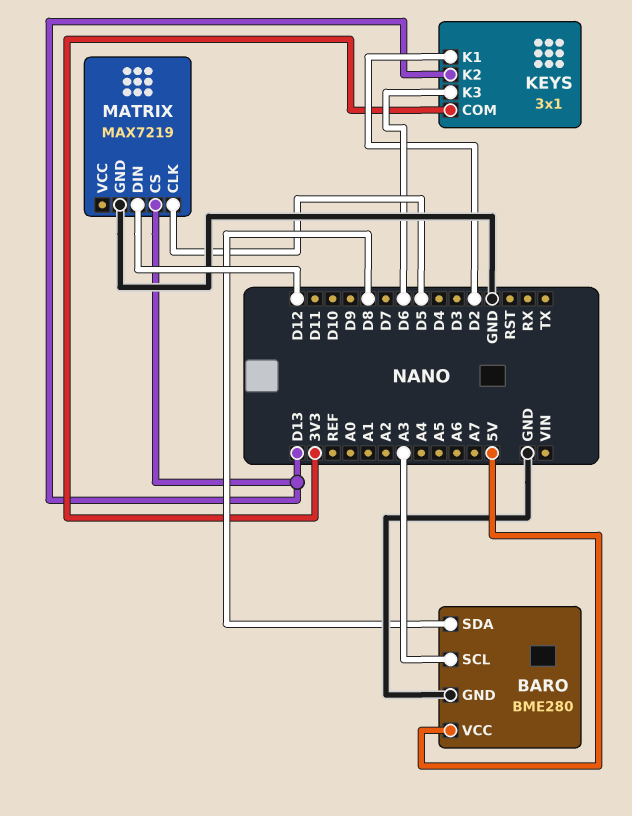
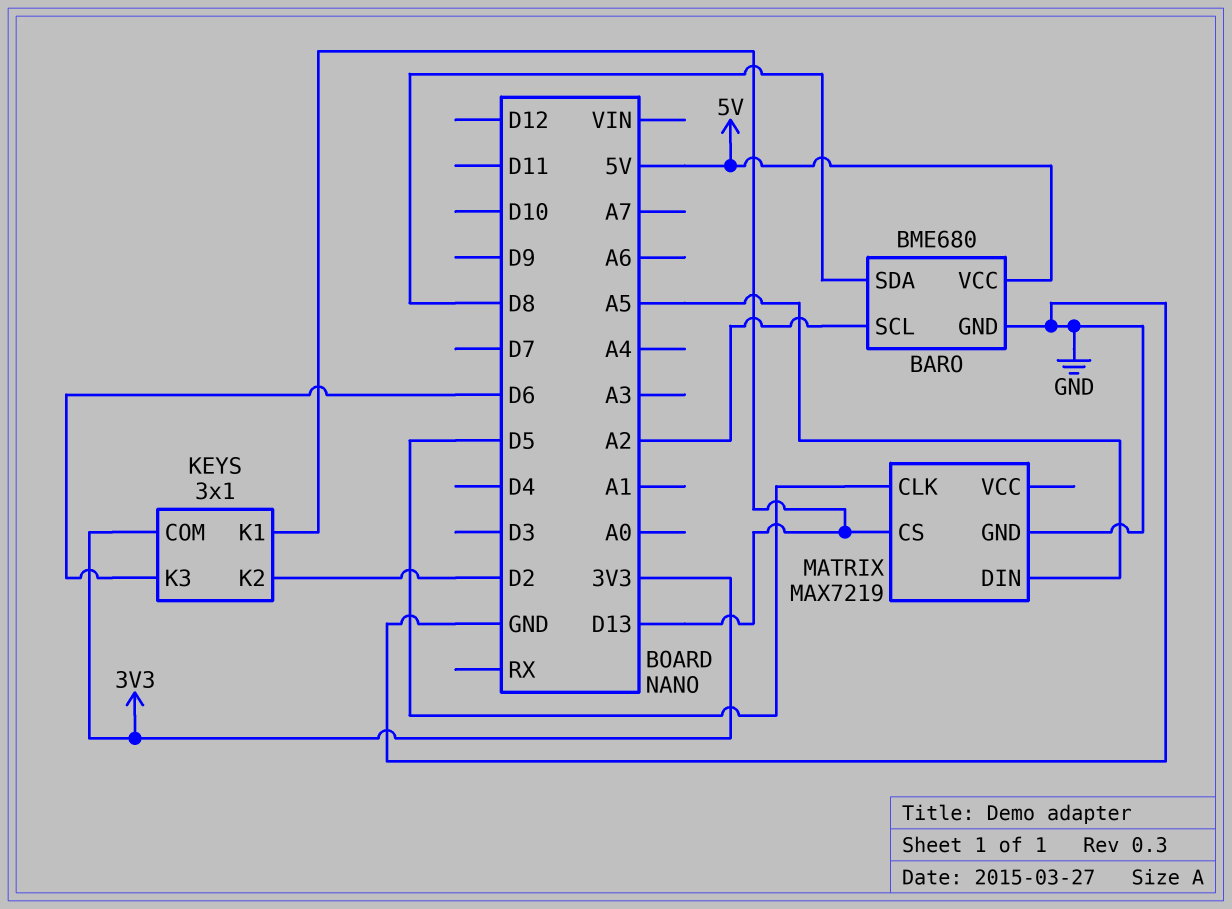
BARO: BME280 -> BME680
BARO pin SCL: A3 -> A2
KEYS pin K1: D2 -> D13
KEYS pin K2: D13 -> D2
MATRIX pin DIN: D12 -> A5

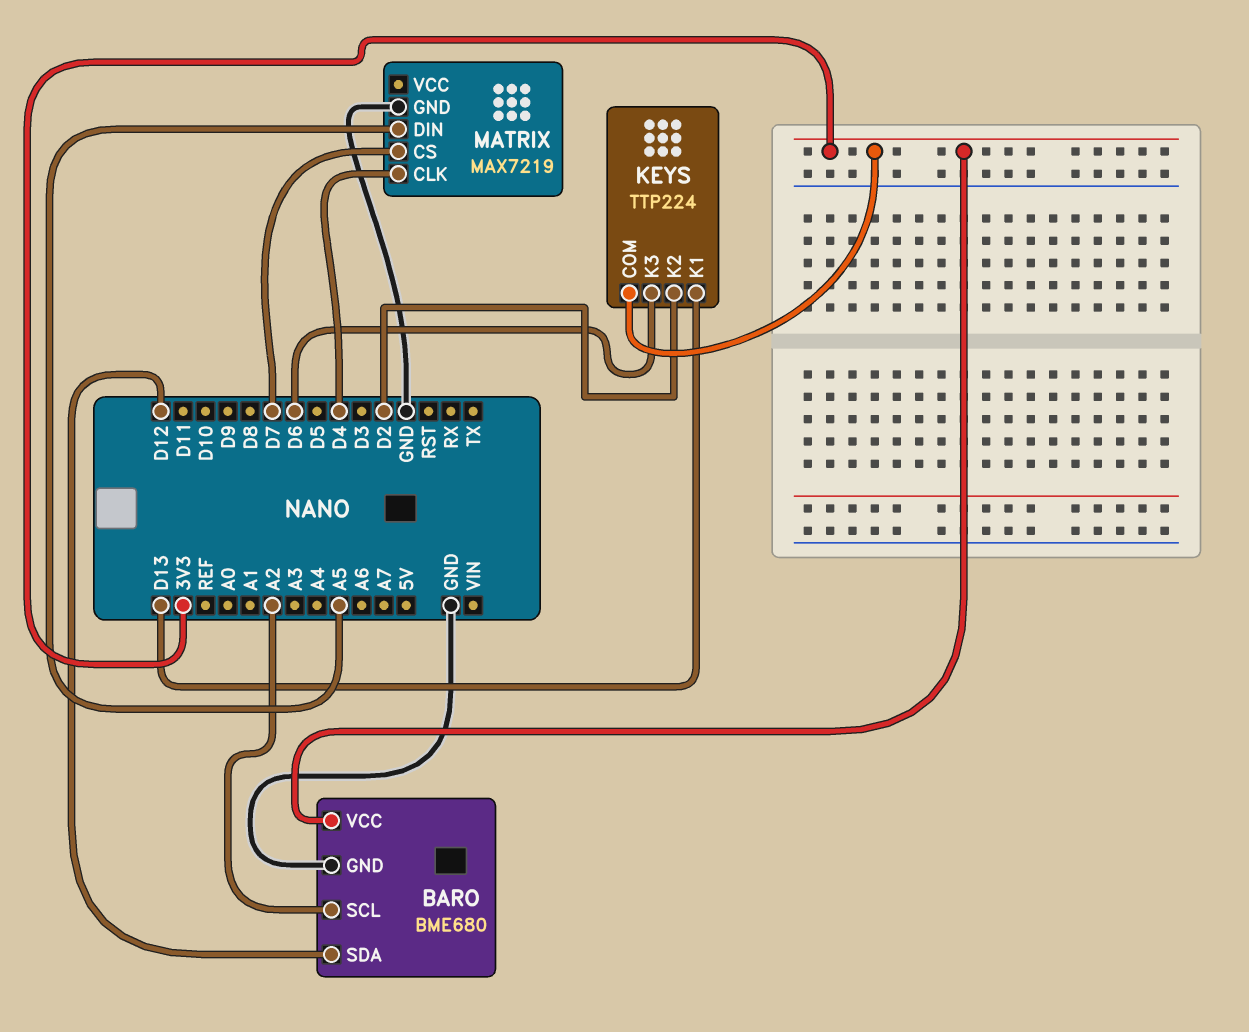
BARO pin SDA: D8 -> D12
BARO pin VCC: 5V -> 3V3
KEYS: 3x1 -> TTP224
MATRIX pin CLK: D5 -> D4
MATRIX pin CS: D13 -> D7

